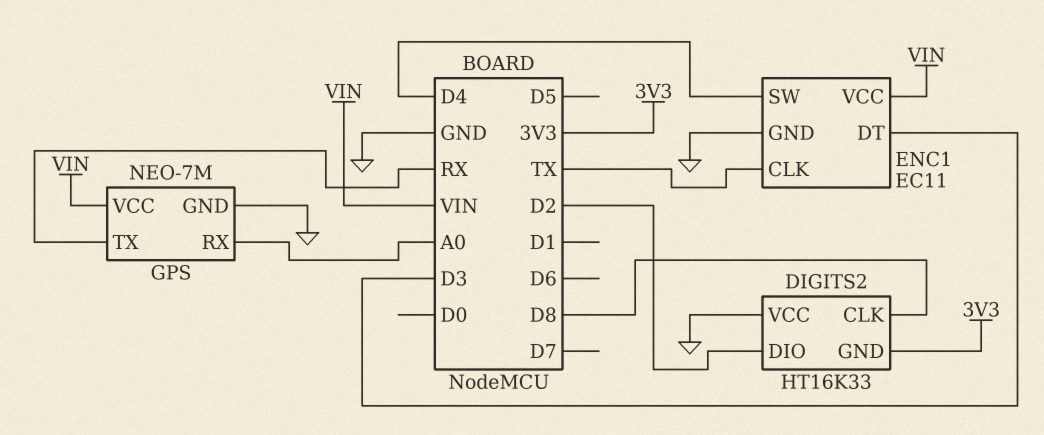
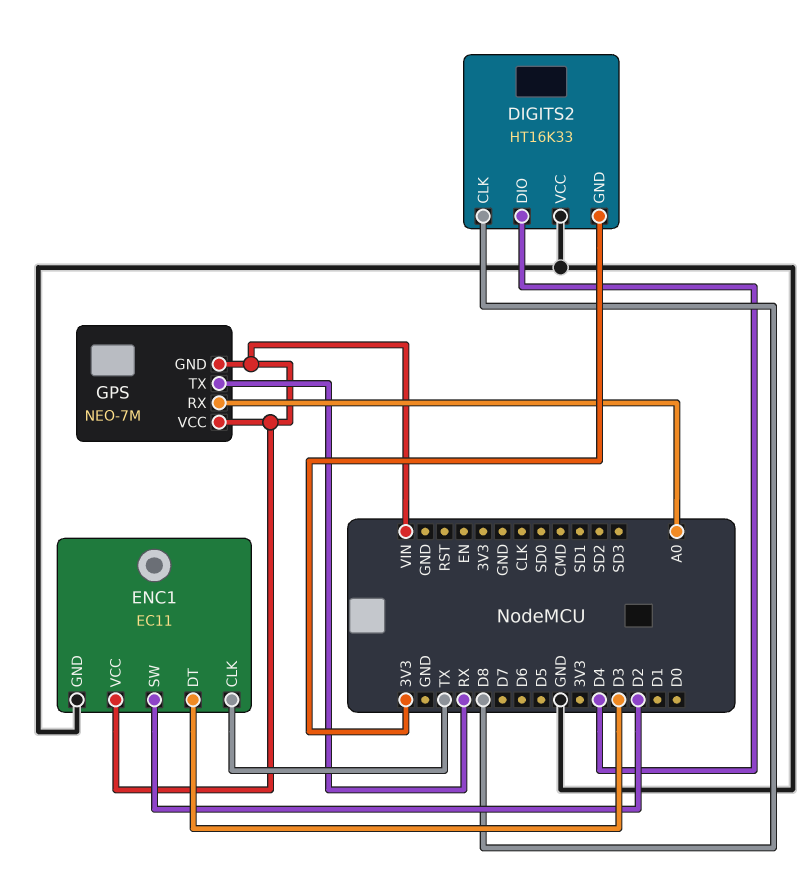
DIGITS2 pin DIO: D2 -> D4
ENC1 pin SW: D4 -> D2
GPS pin GND: GND -> VIN

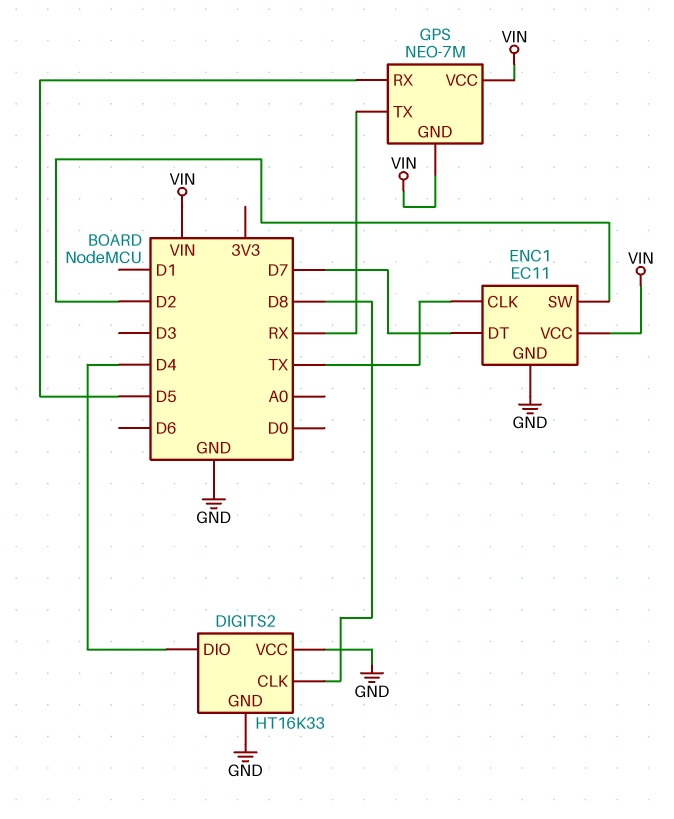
DIGITS2 pin GND: 3V3 -> GND
ENC1 pin DT: D3 -> D7
GPS pin RX: A0 -> D5

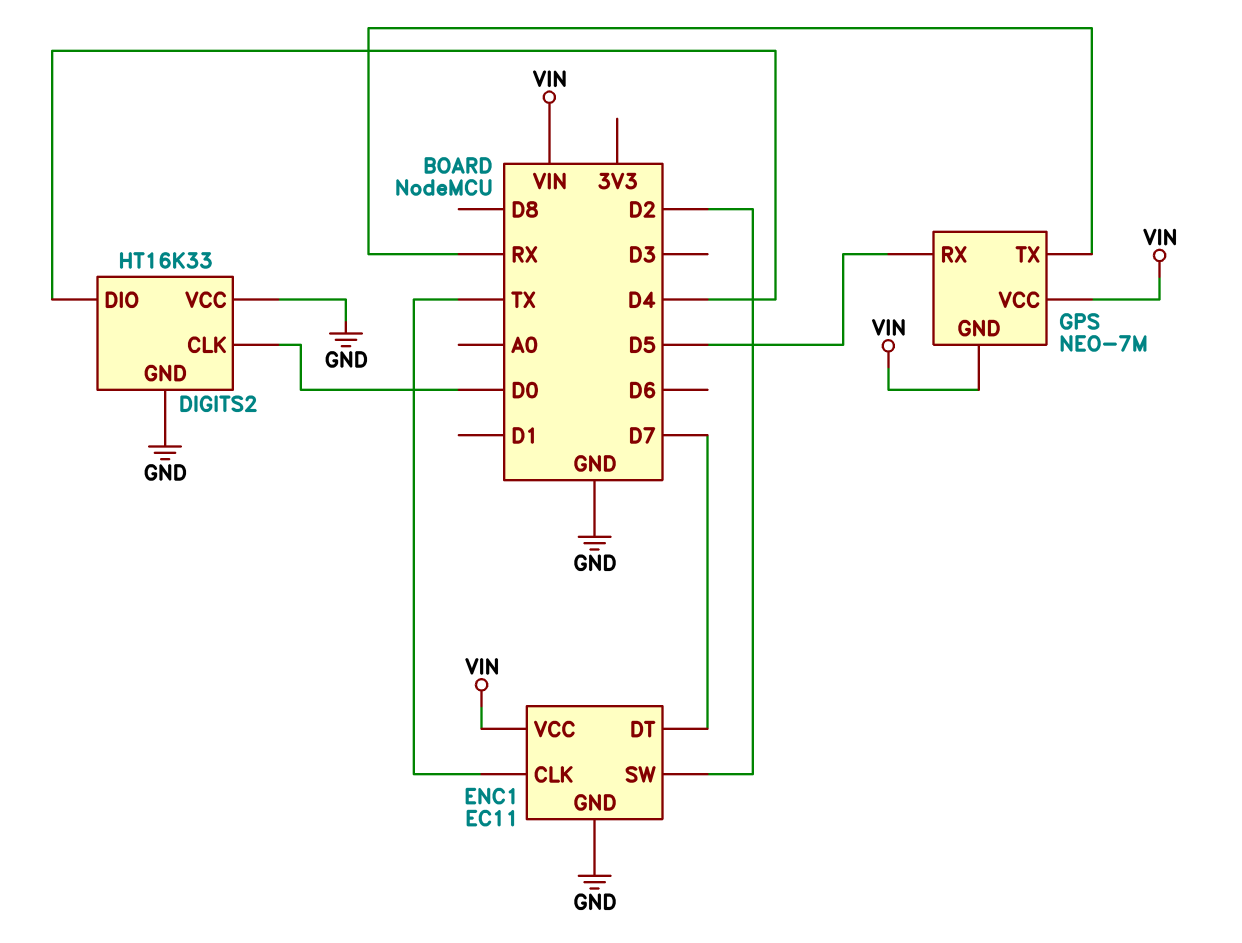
DIGITS2 pin CLK: D8 -> D0

